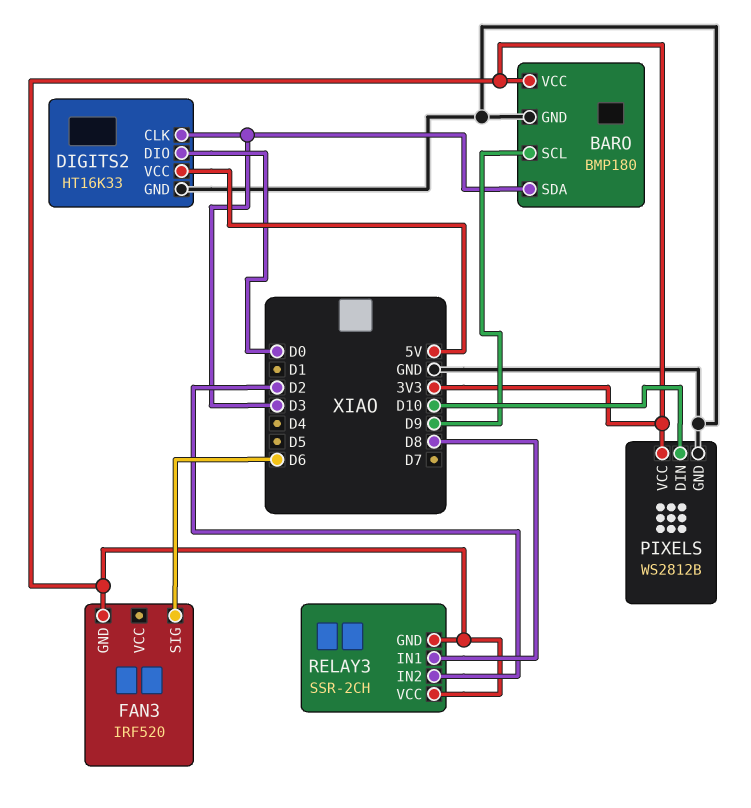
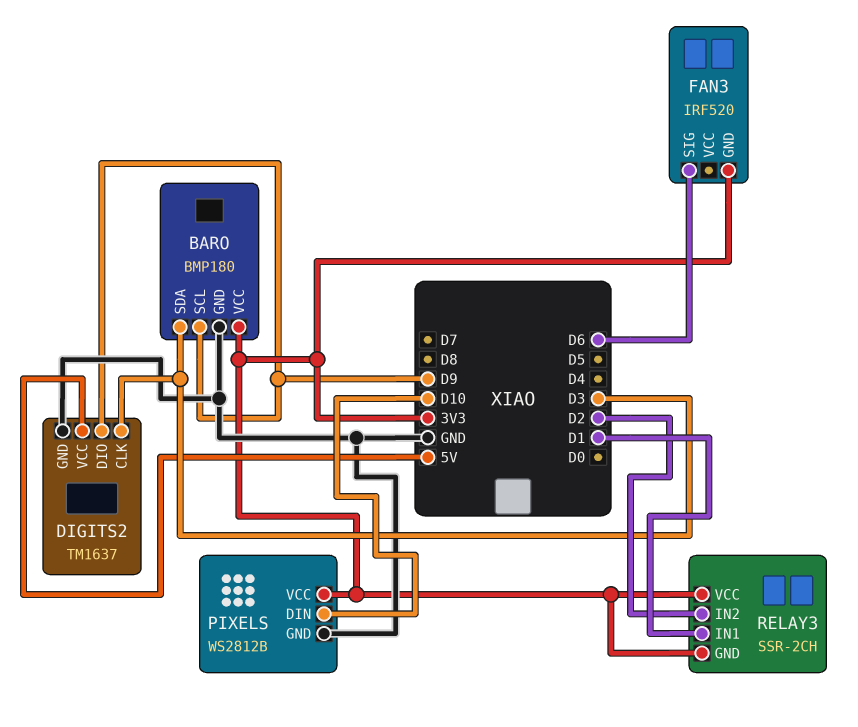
DIGITS2: HT16K33 -> TM1637
DIGITS2 pin DIO: D0 -> D9
RELAY3 pin IN1: D8 -> D1

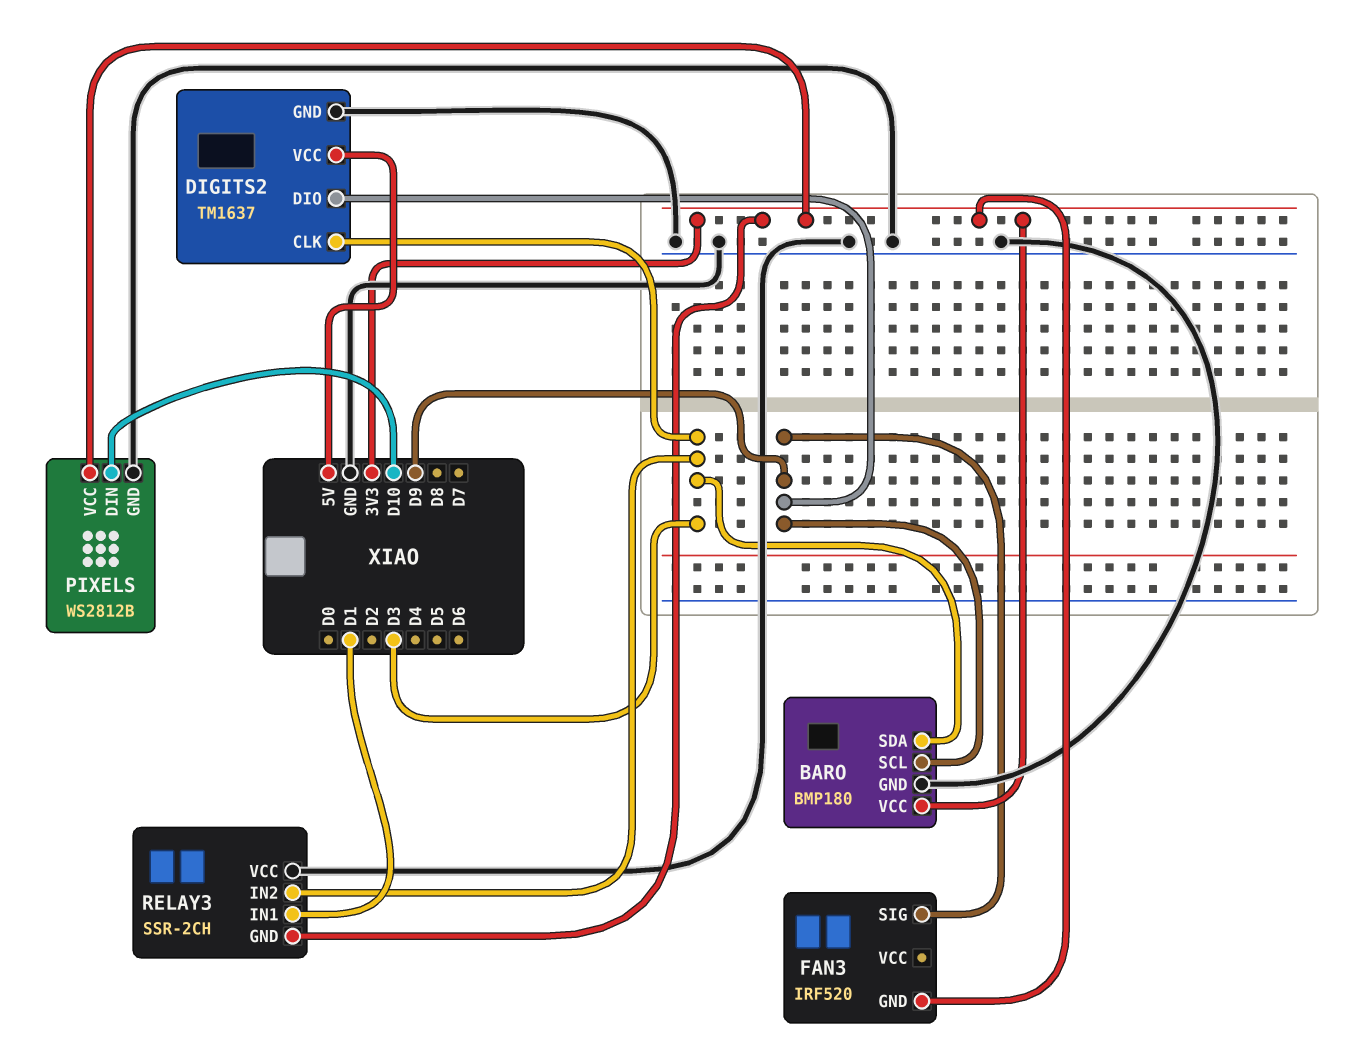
FAN3 pin SIG: D6 -> D9
RELAY3 pin IN2: D2 -> D3
RELAY3 pin VCC: 3V3 -> GND

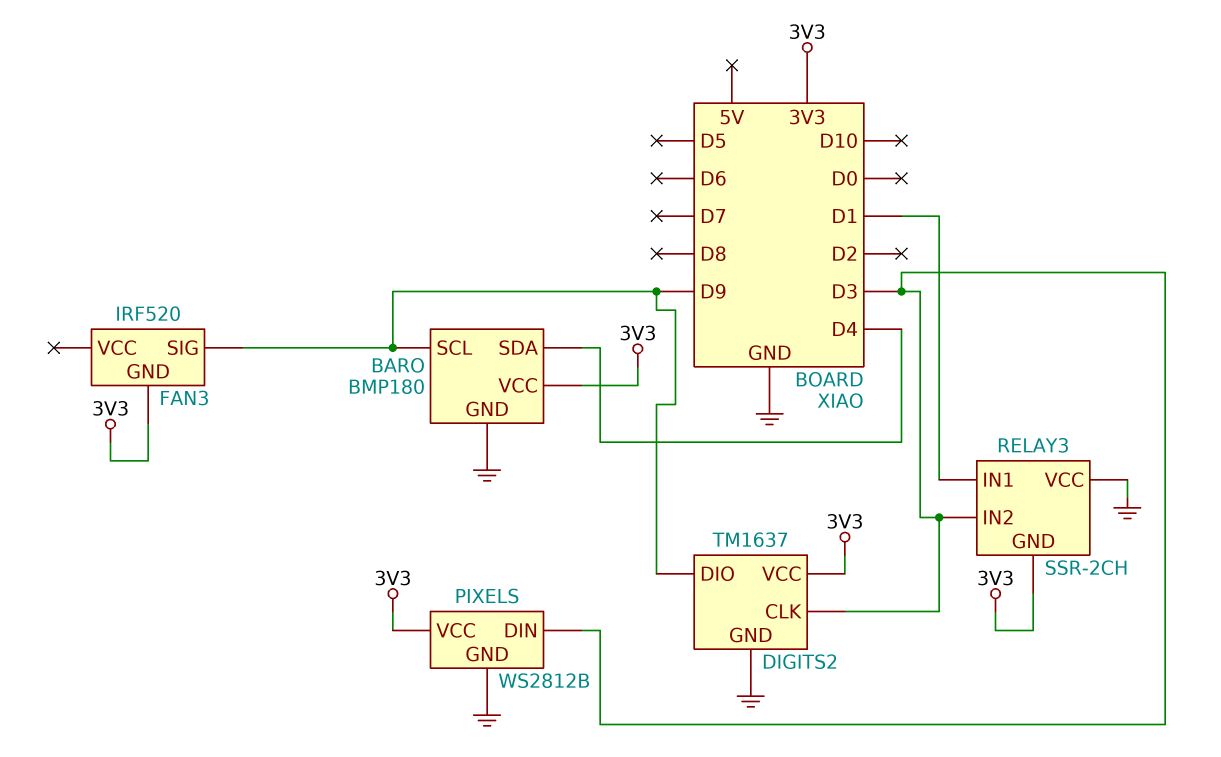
BARO pin SDA: D3 -> D4
DIGITS2 pin VCC: 5V -> 3V3
PIXELS pin DIN: D10 -> D3

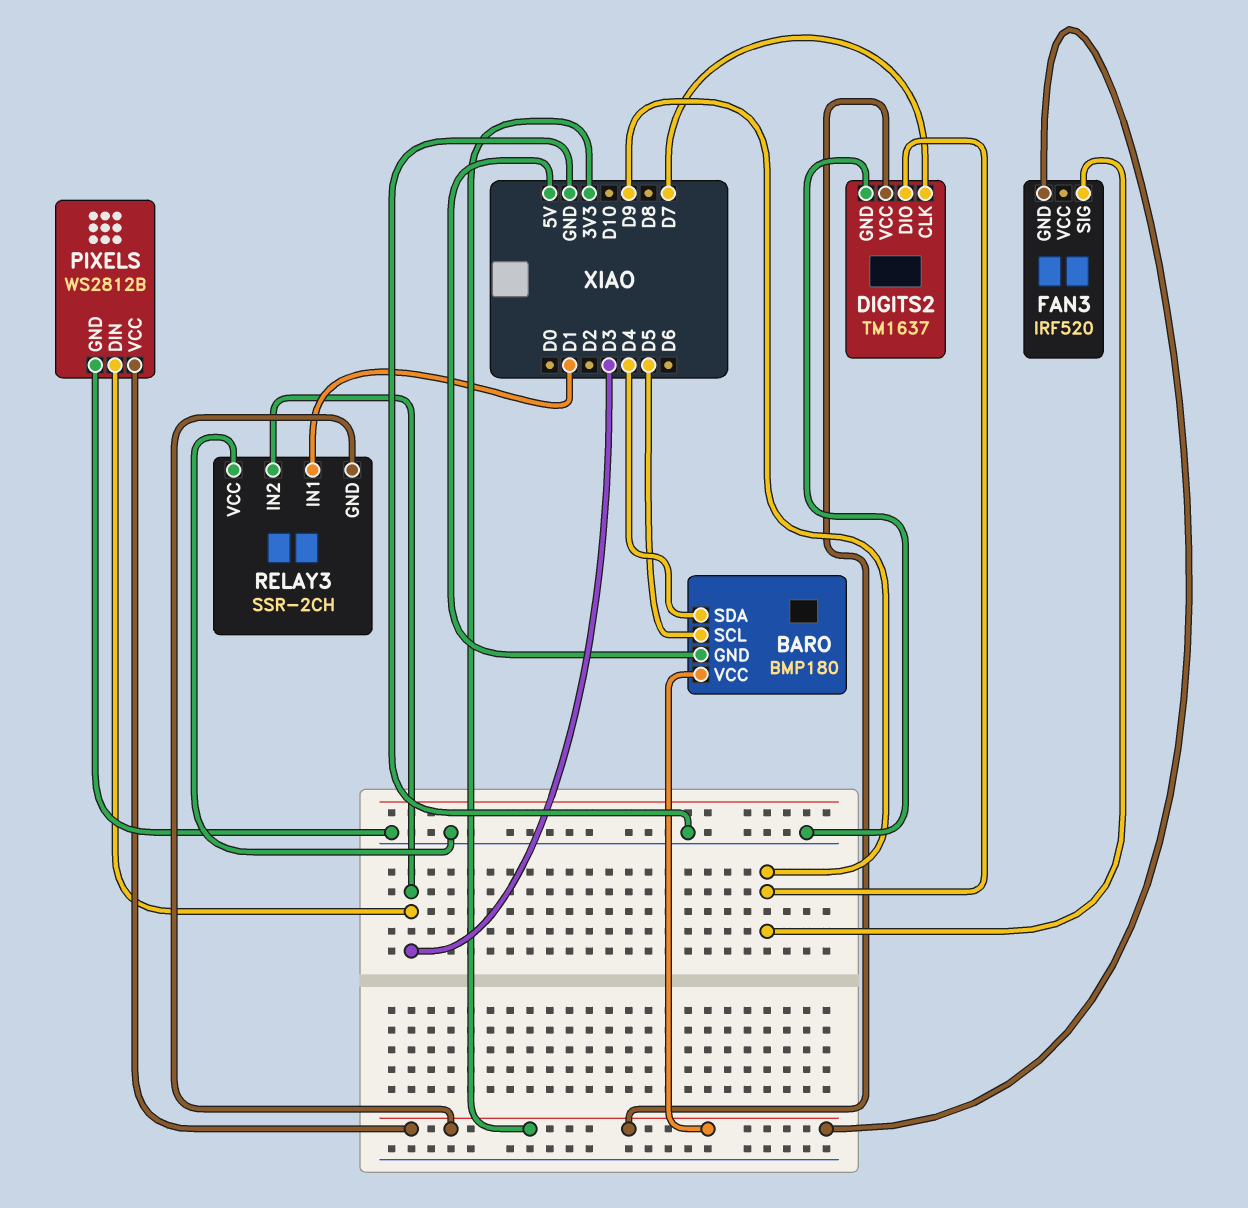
BARO pin GND: GND -> 5V
BARO pin SCL: D9 -> D5
DIGITS2 pin CLK: D3 -> D7

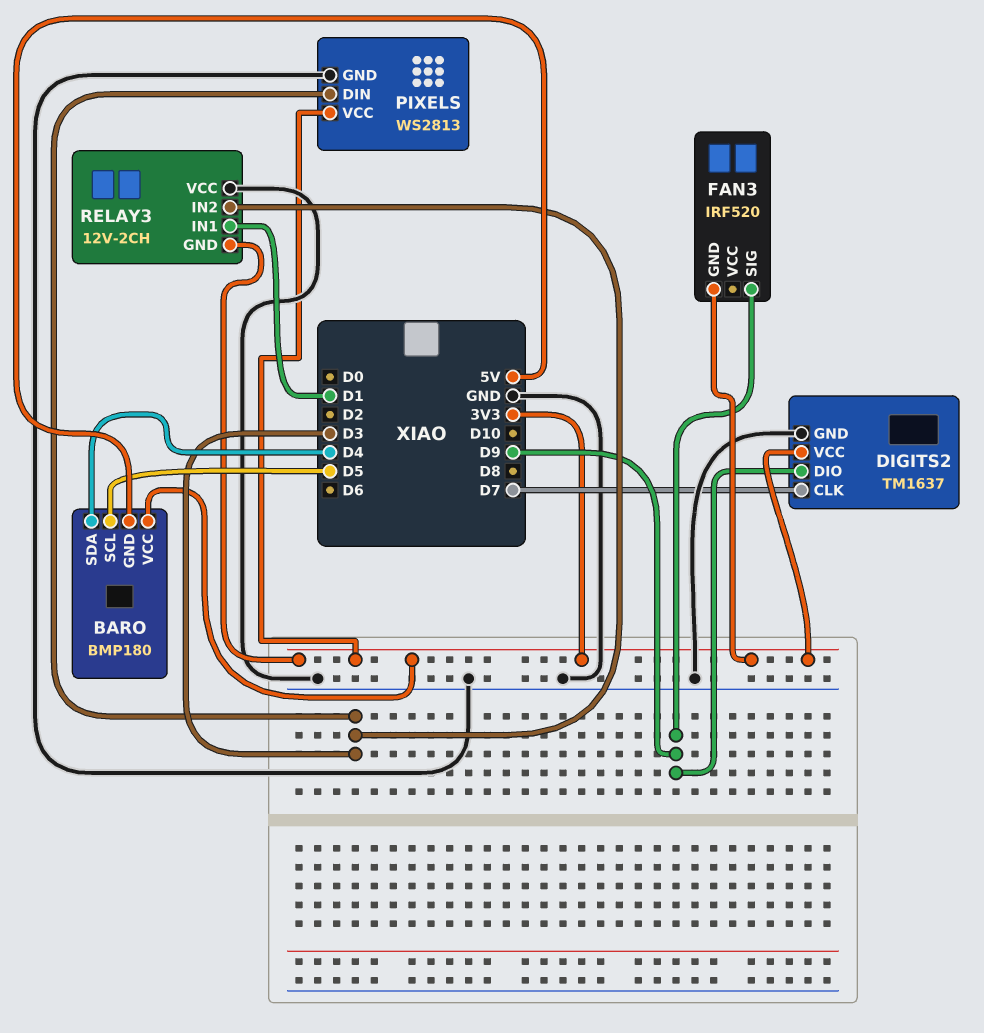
PIXELS: WS2812B -> WS2813
RELAY3: SSR-2CH -> 12V-2CH

